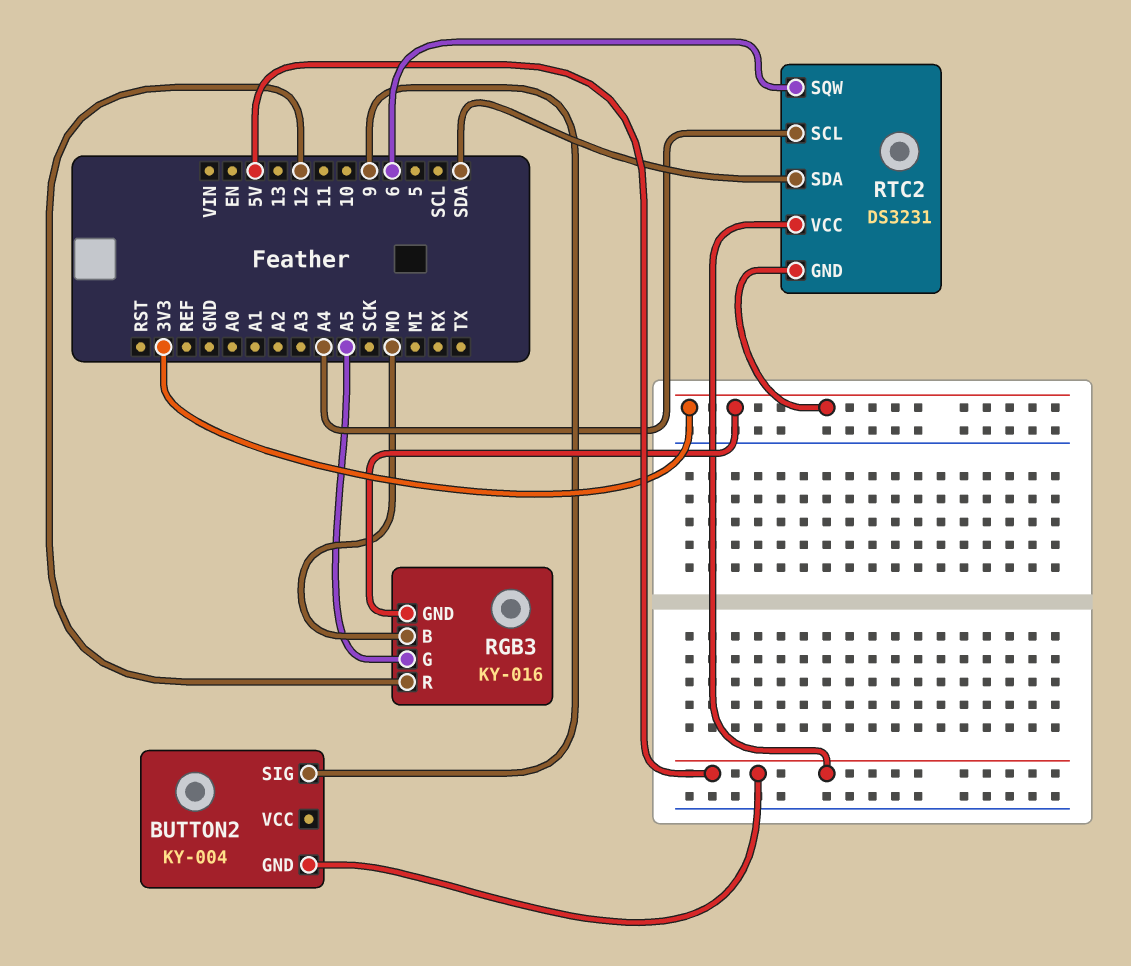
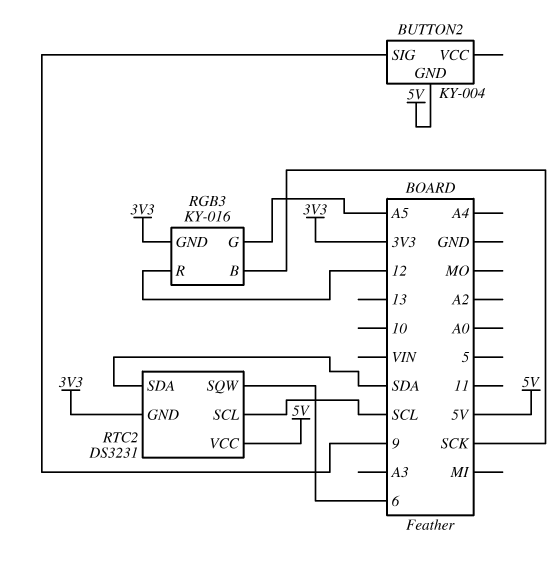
RGB3 pin B: MO -> SCK
RTC2 pin SCL: A4 -> SCL

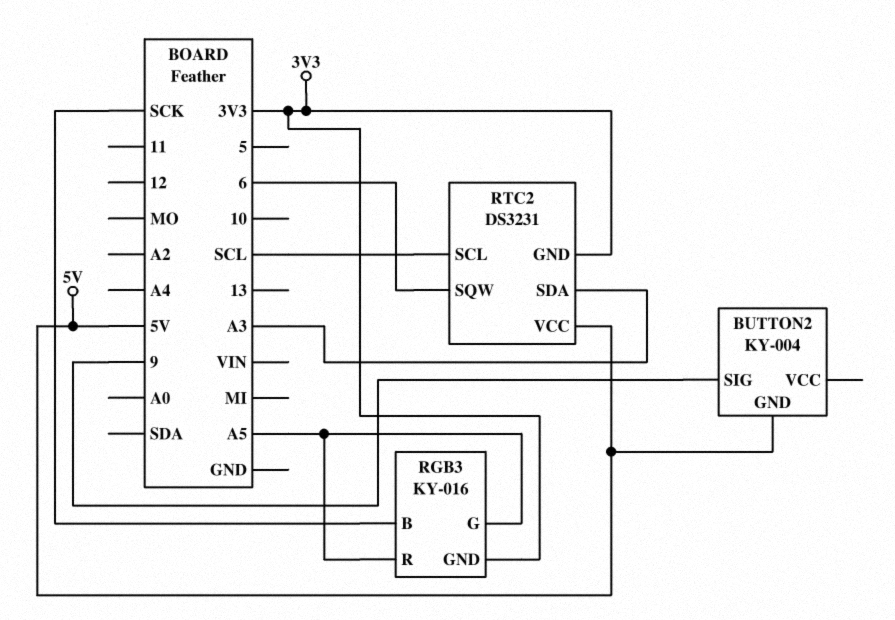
RGB3 pin R: 12 -> A5
RTC2 pin SDA: SDA -> A3

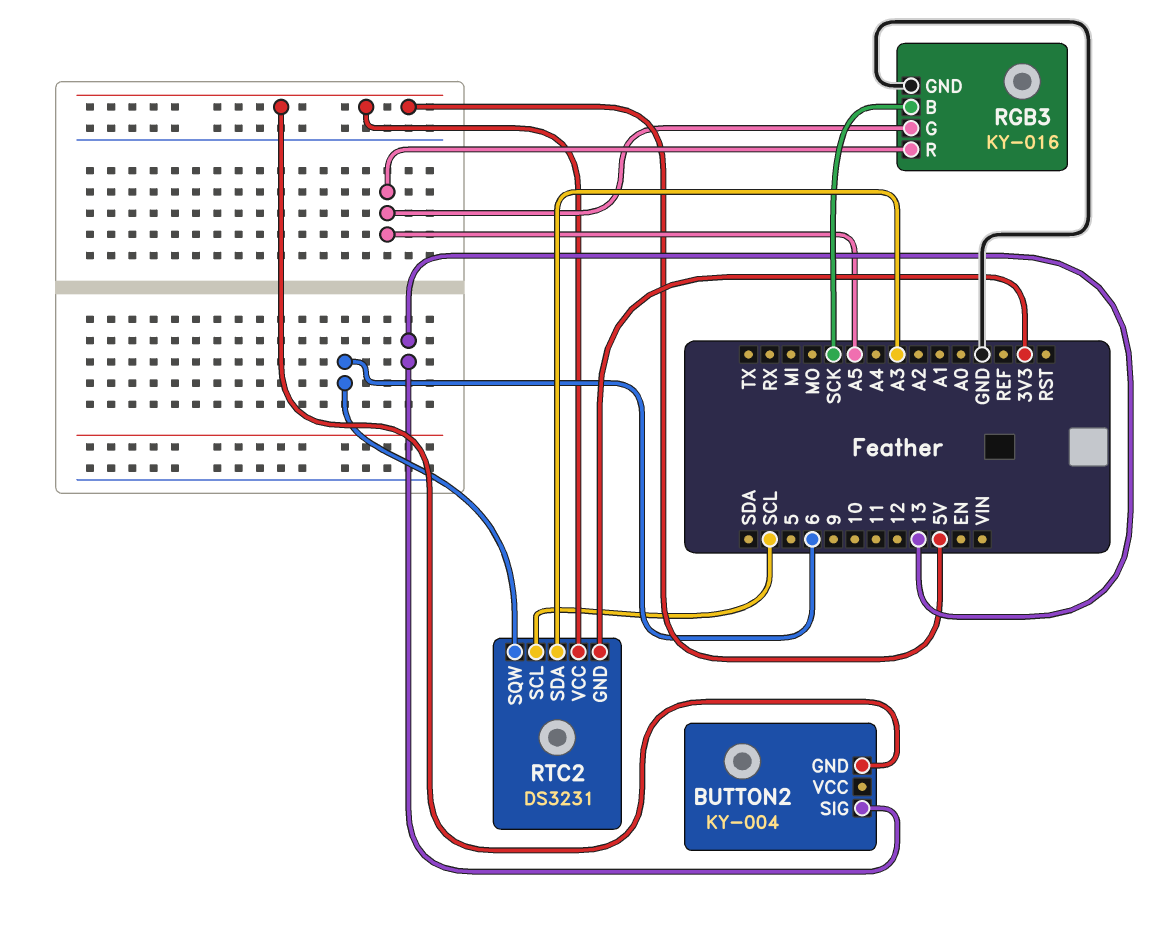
BUTTON2 pin SIG: 9 -> 13
RGB3 pin GND: 3V3 -> GND

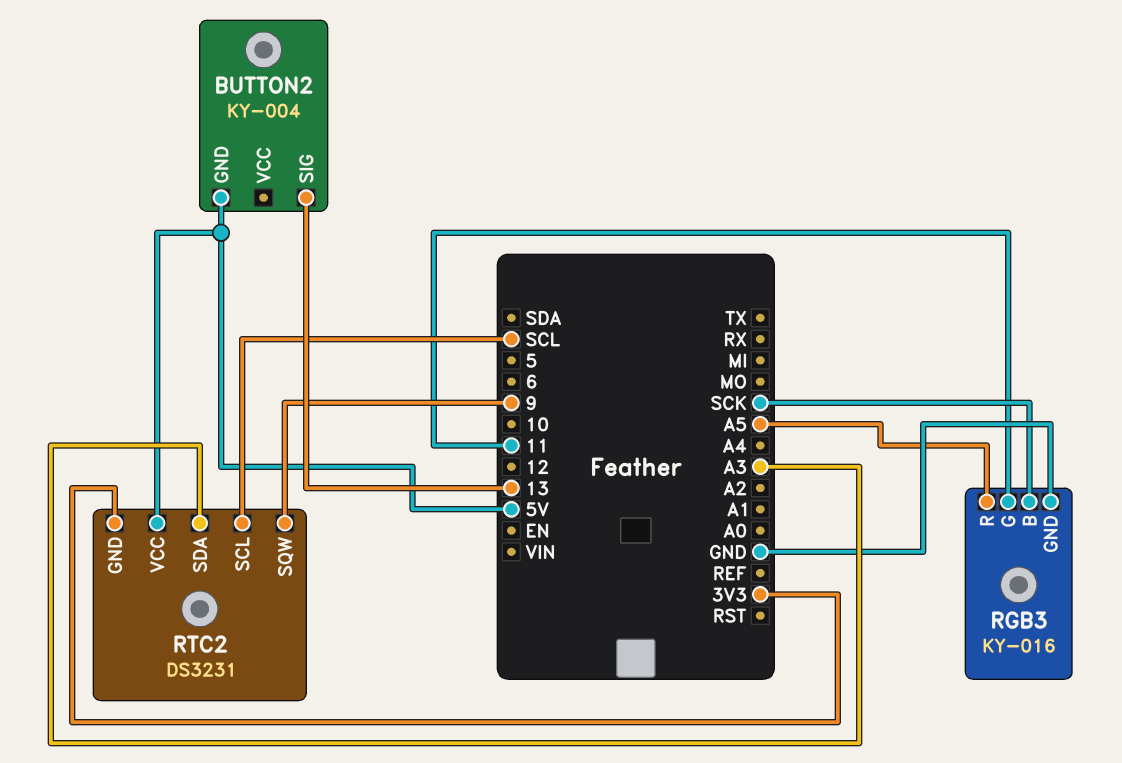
RGB3 pin G: A5 -> 11
RTC2 pin SQW: 6 -> 9

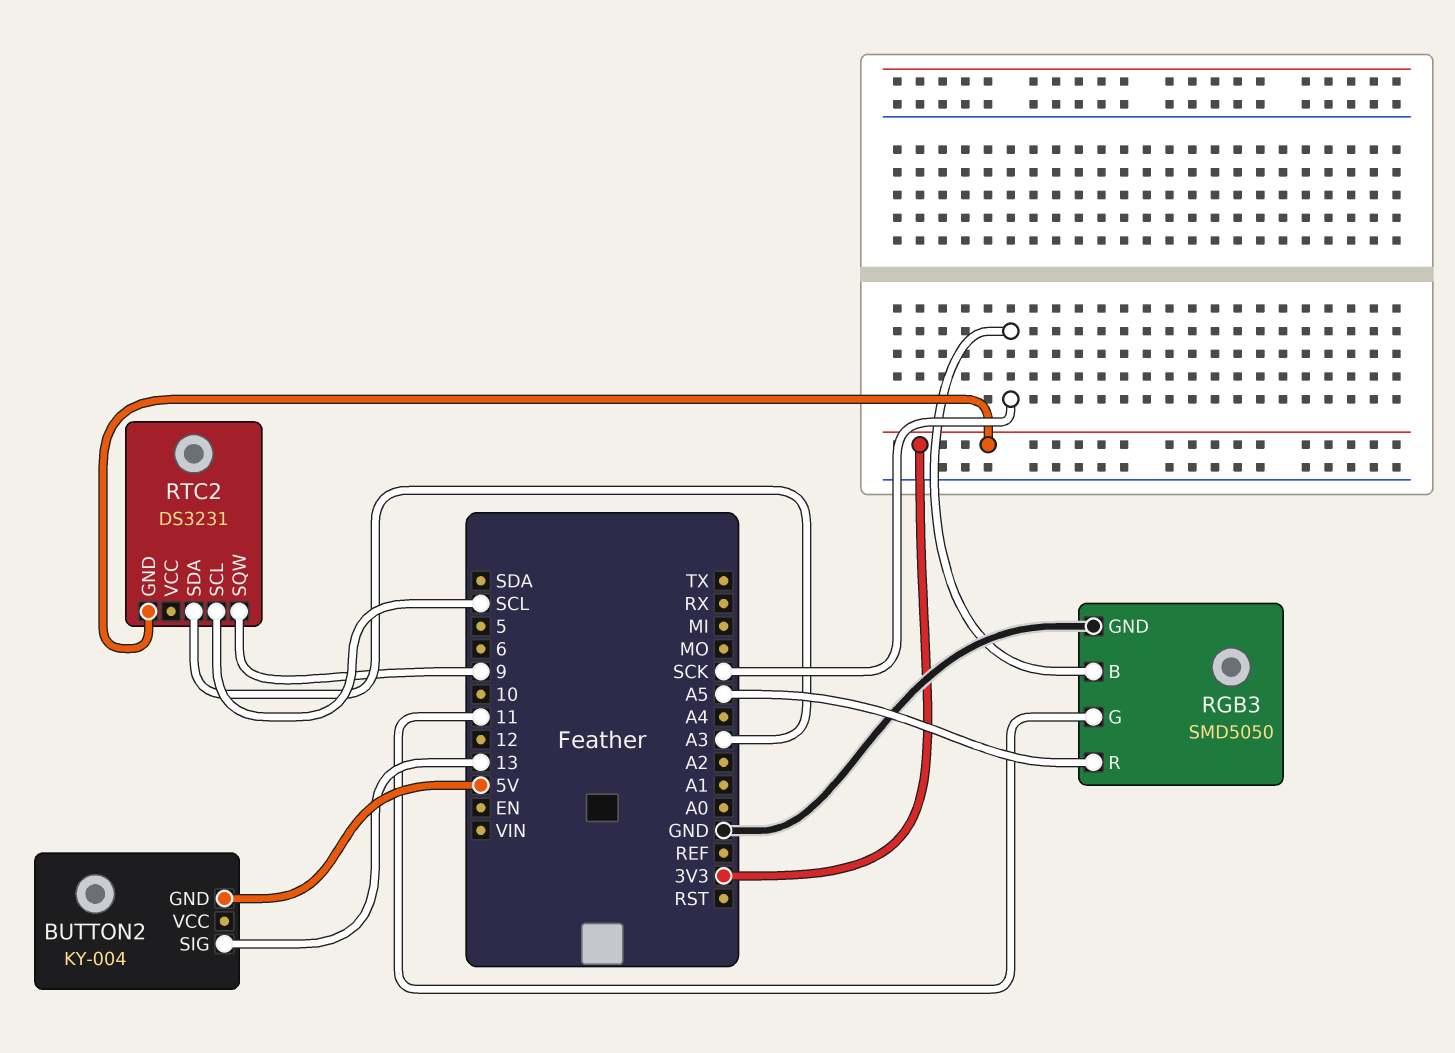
RGB3: KY-016 -> SMD5050
RTC2 pin VCC: 5V -> none

